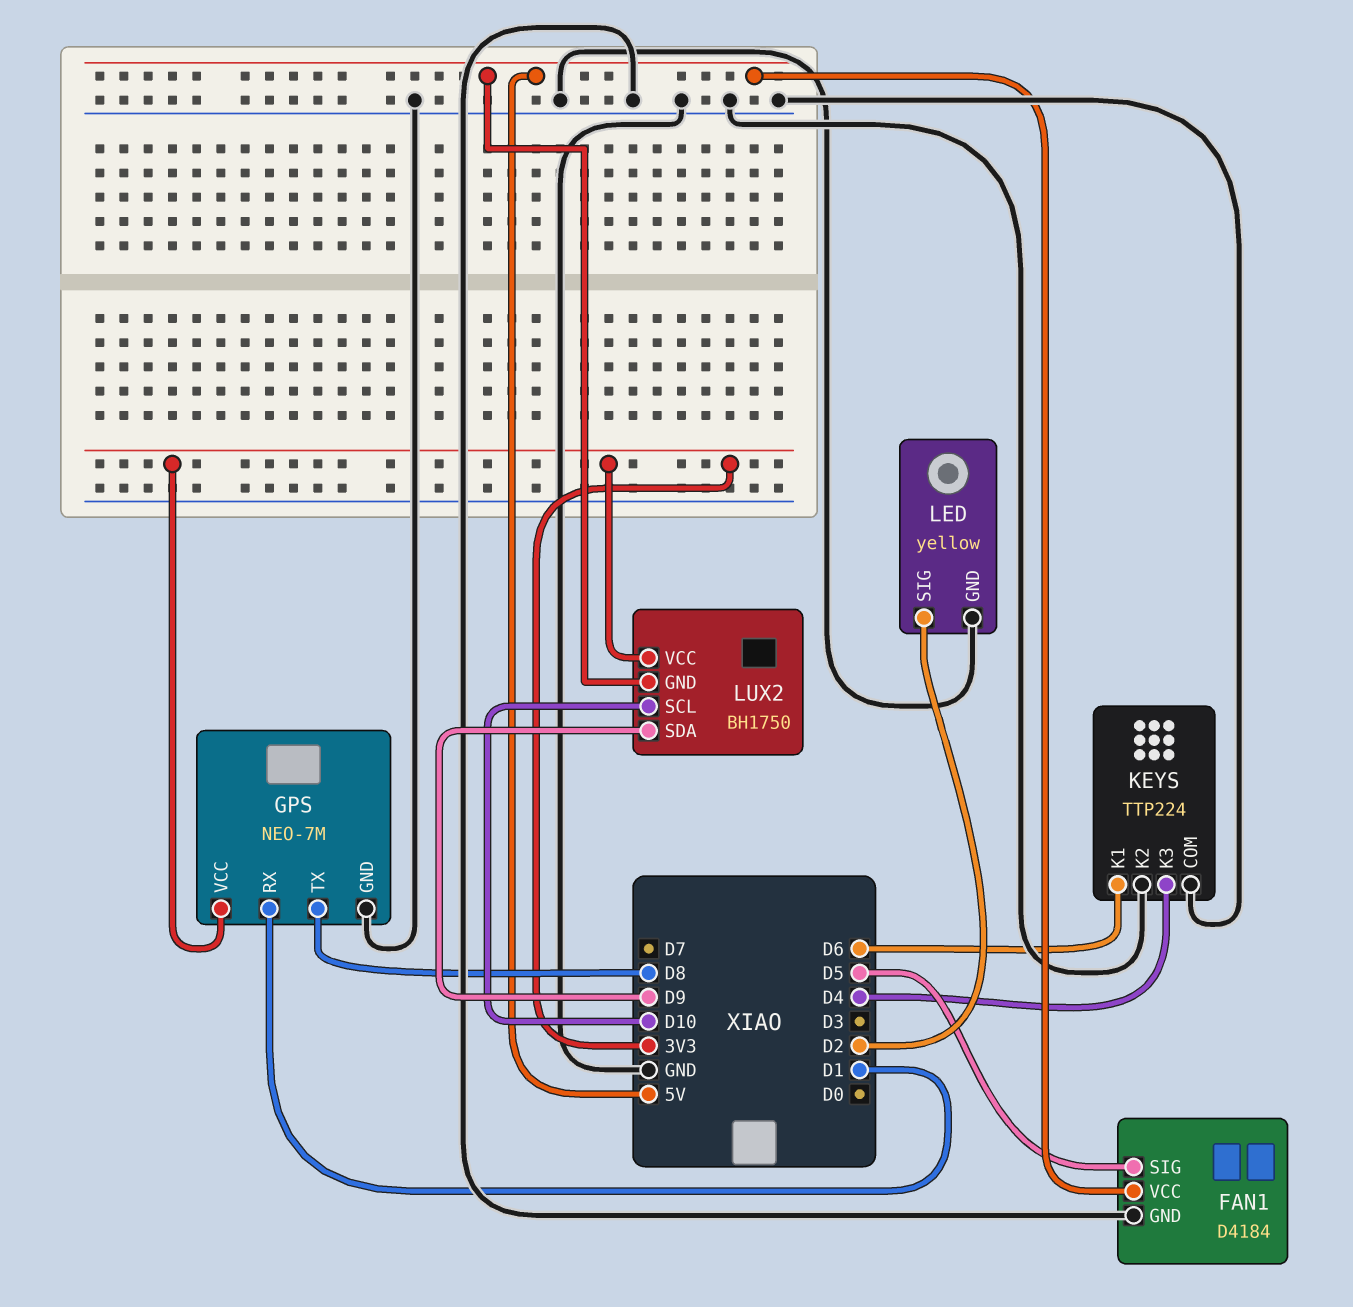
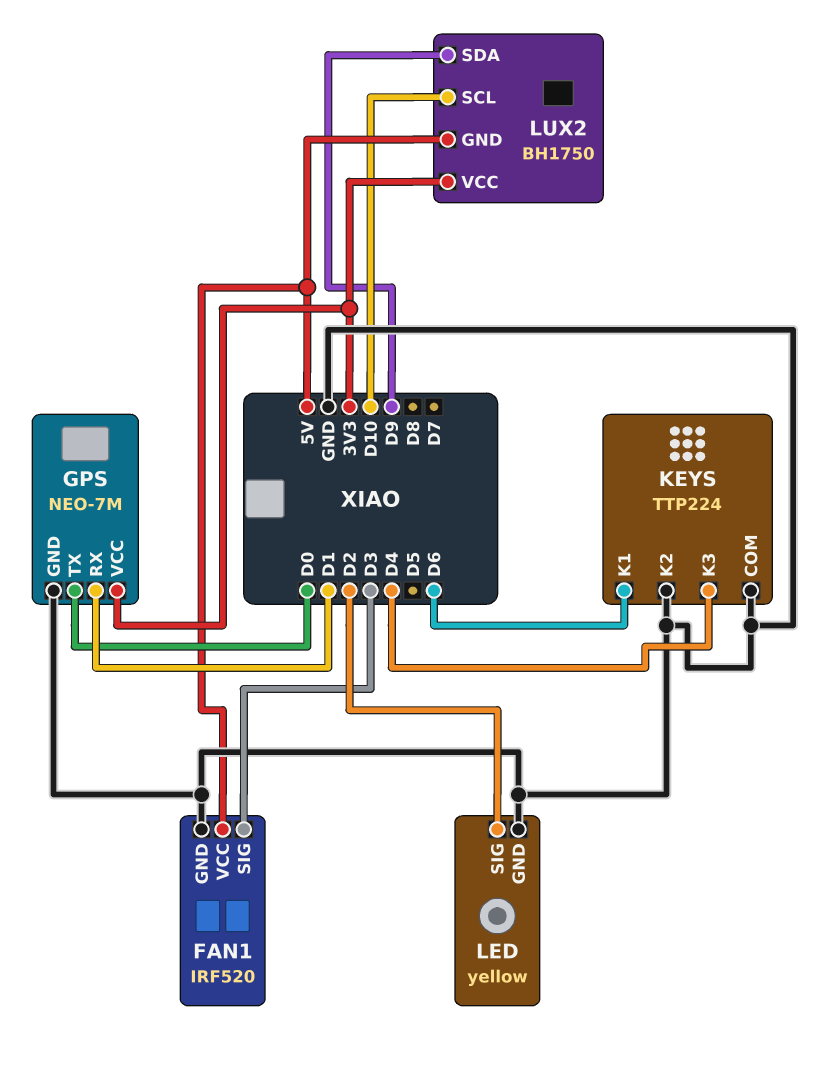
FAN1: D4184 -> IRF520
FAN1 pin SIG: D5 -> D3
GPS pin TX: D8 -> D0

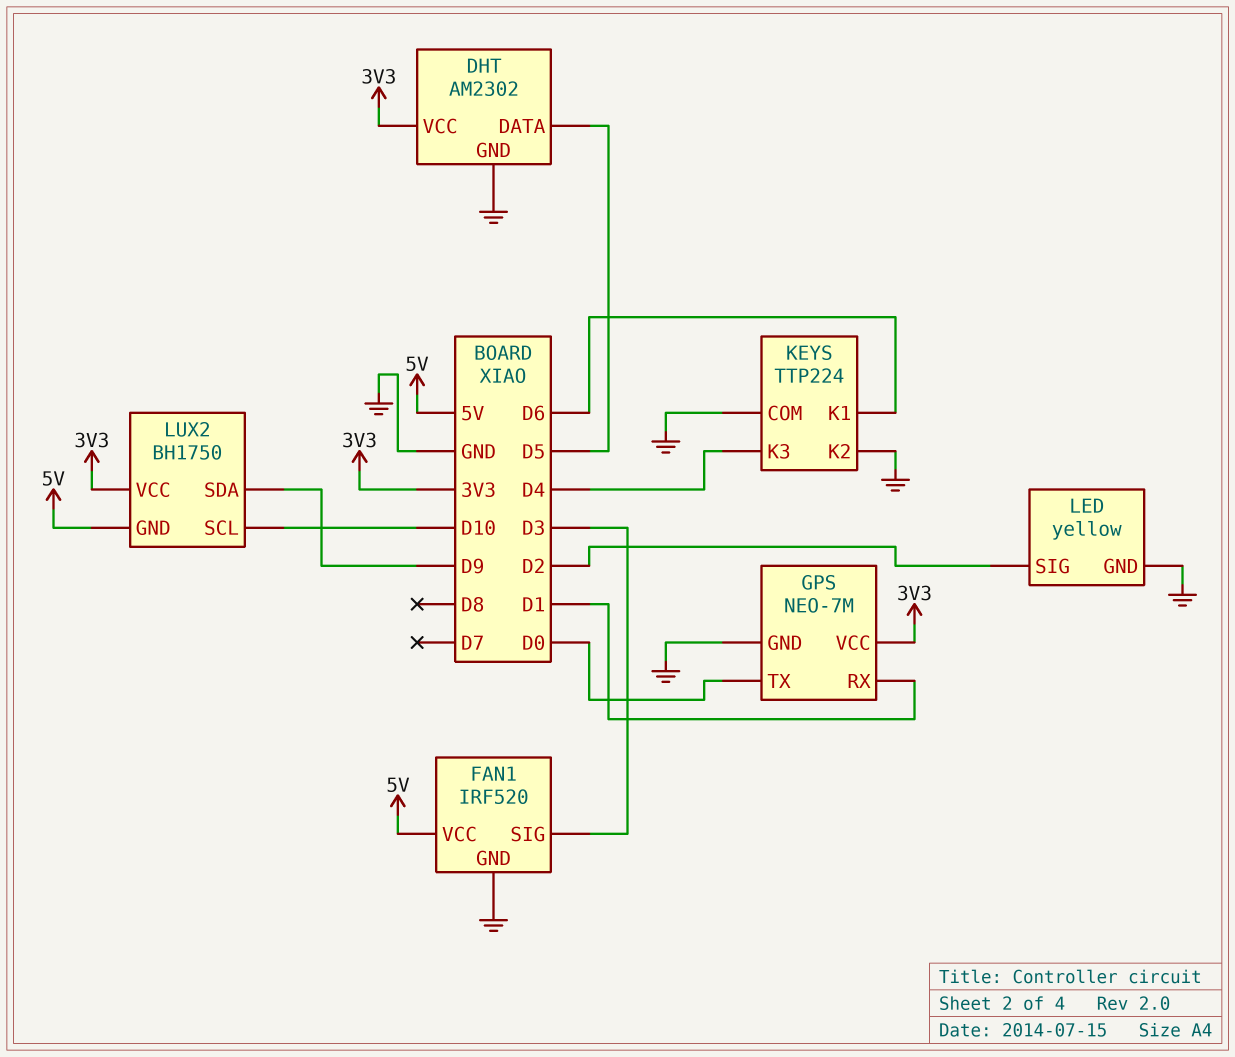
DHT: none -> AM2302
DHT pin DATA: none -> D5
DHT pin GND: none -> GND
DHT pin VCC: none -> 3V3

